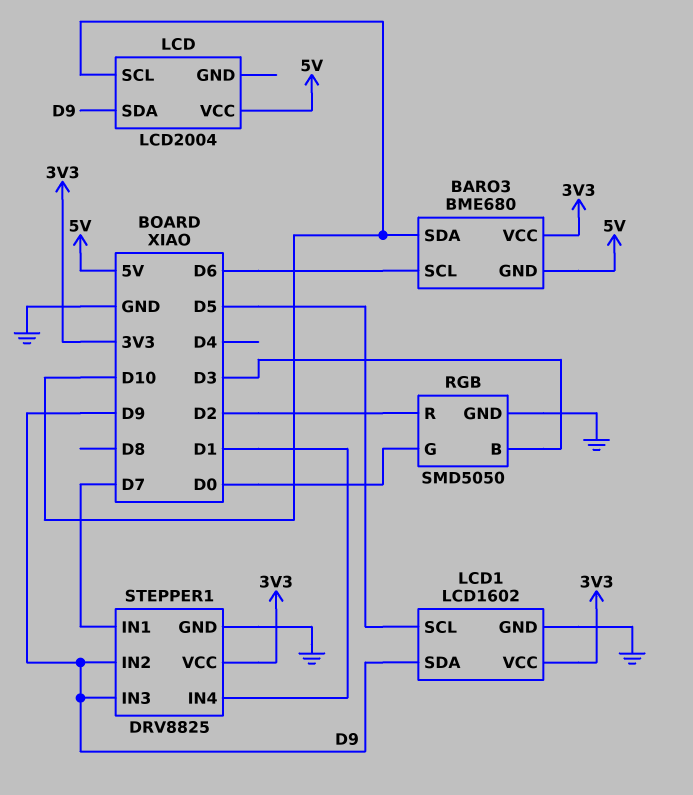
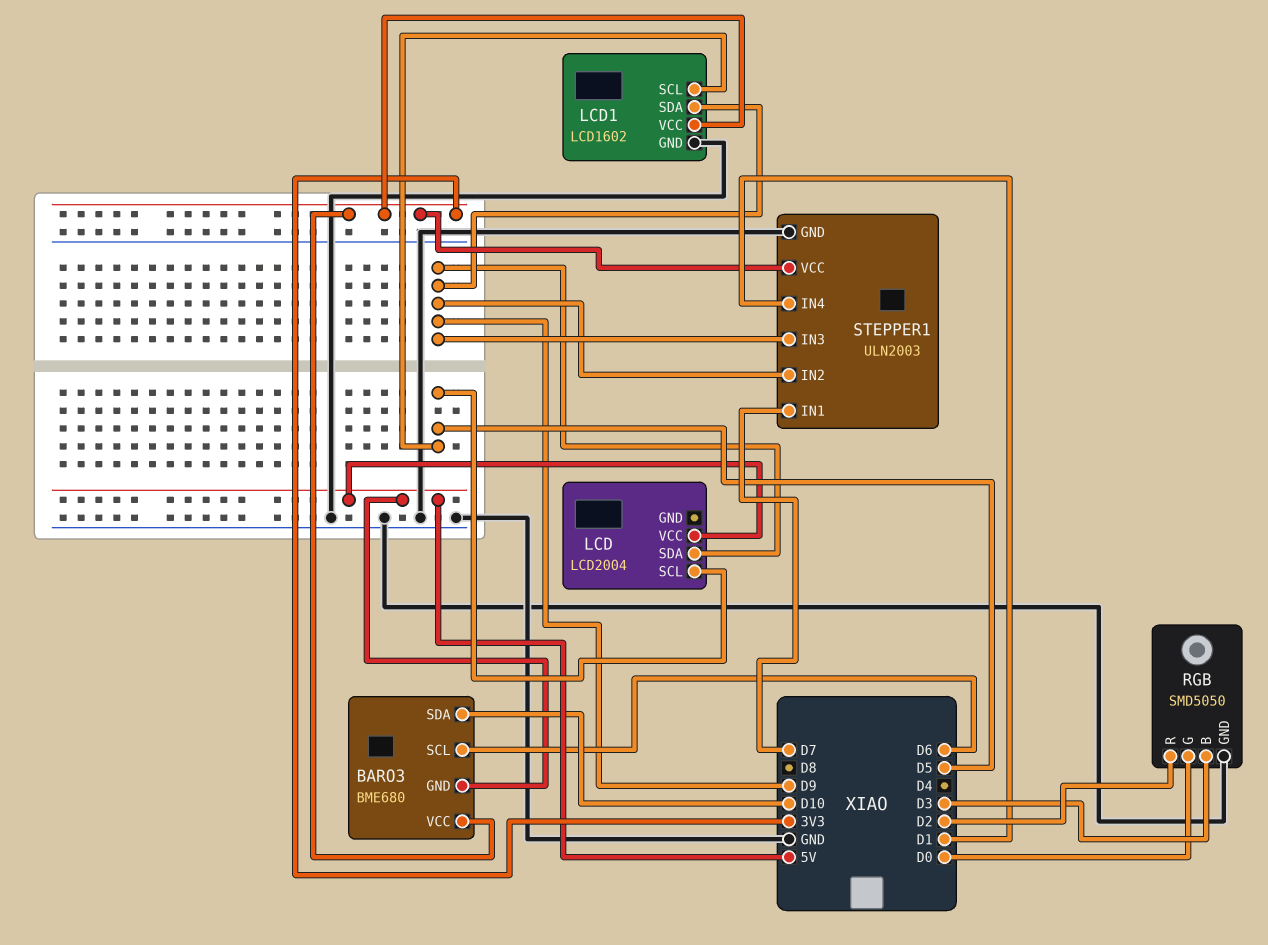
LCD pin SCL: D10 -> D5
STEPPER1: DRV8825 -> ULN2003

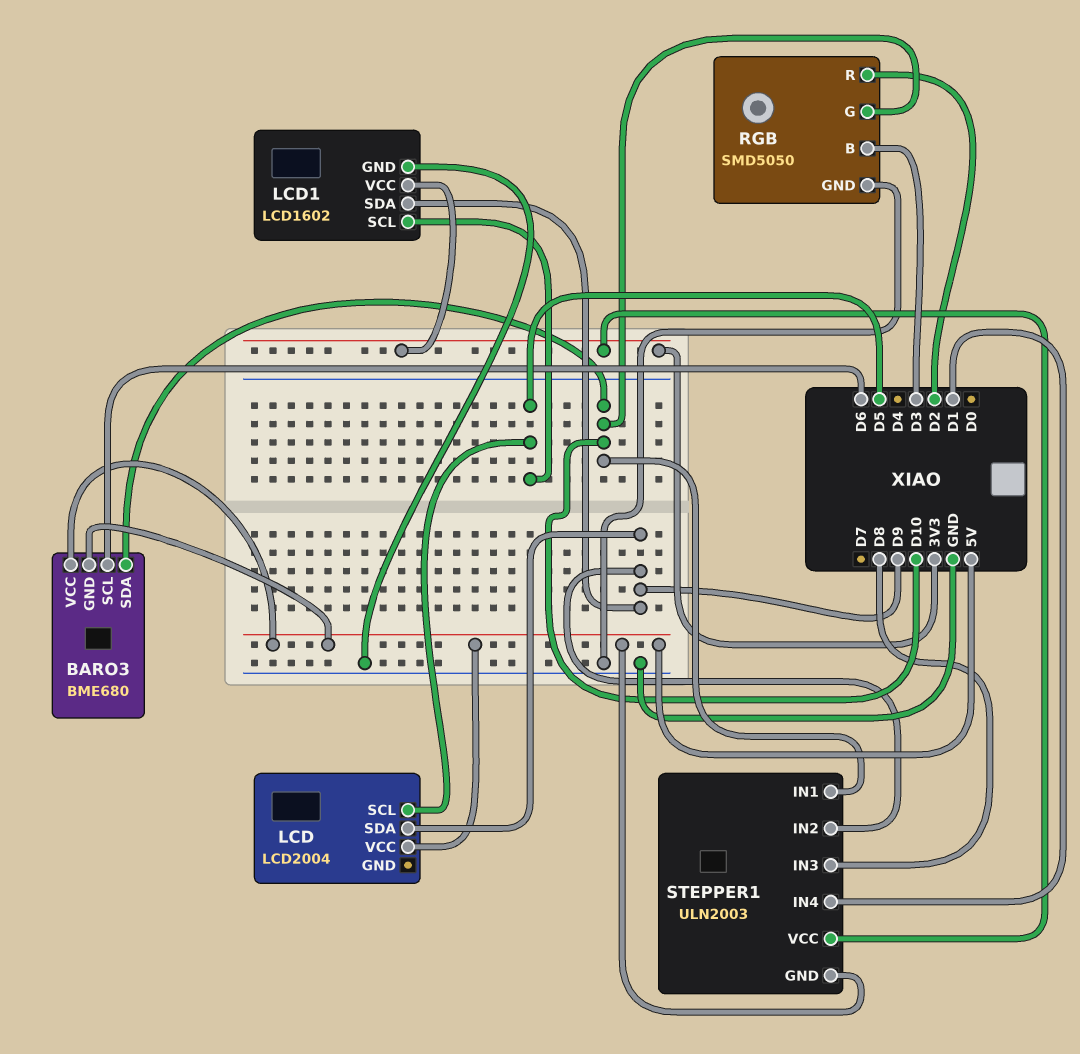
BARO3 pin VCC: 3V3 -> 5V
RGB pin G: D0 -> D10
STEPPER1 pin GND: GND -> 5V
STEPPER1 pin IN1: D7 -> D10
STEPPER1 pin IN3: D9 -> D8

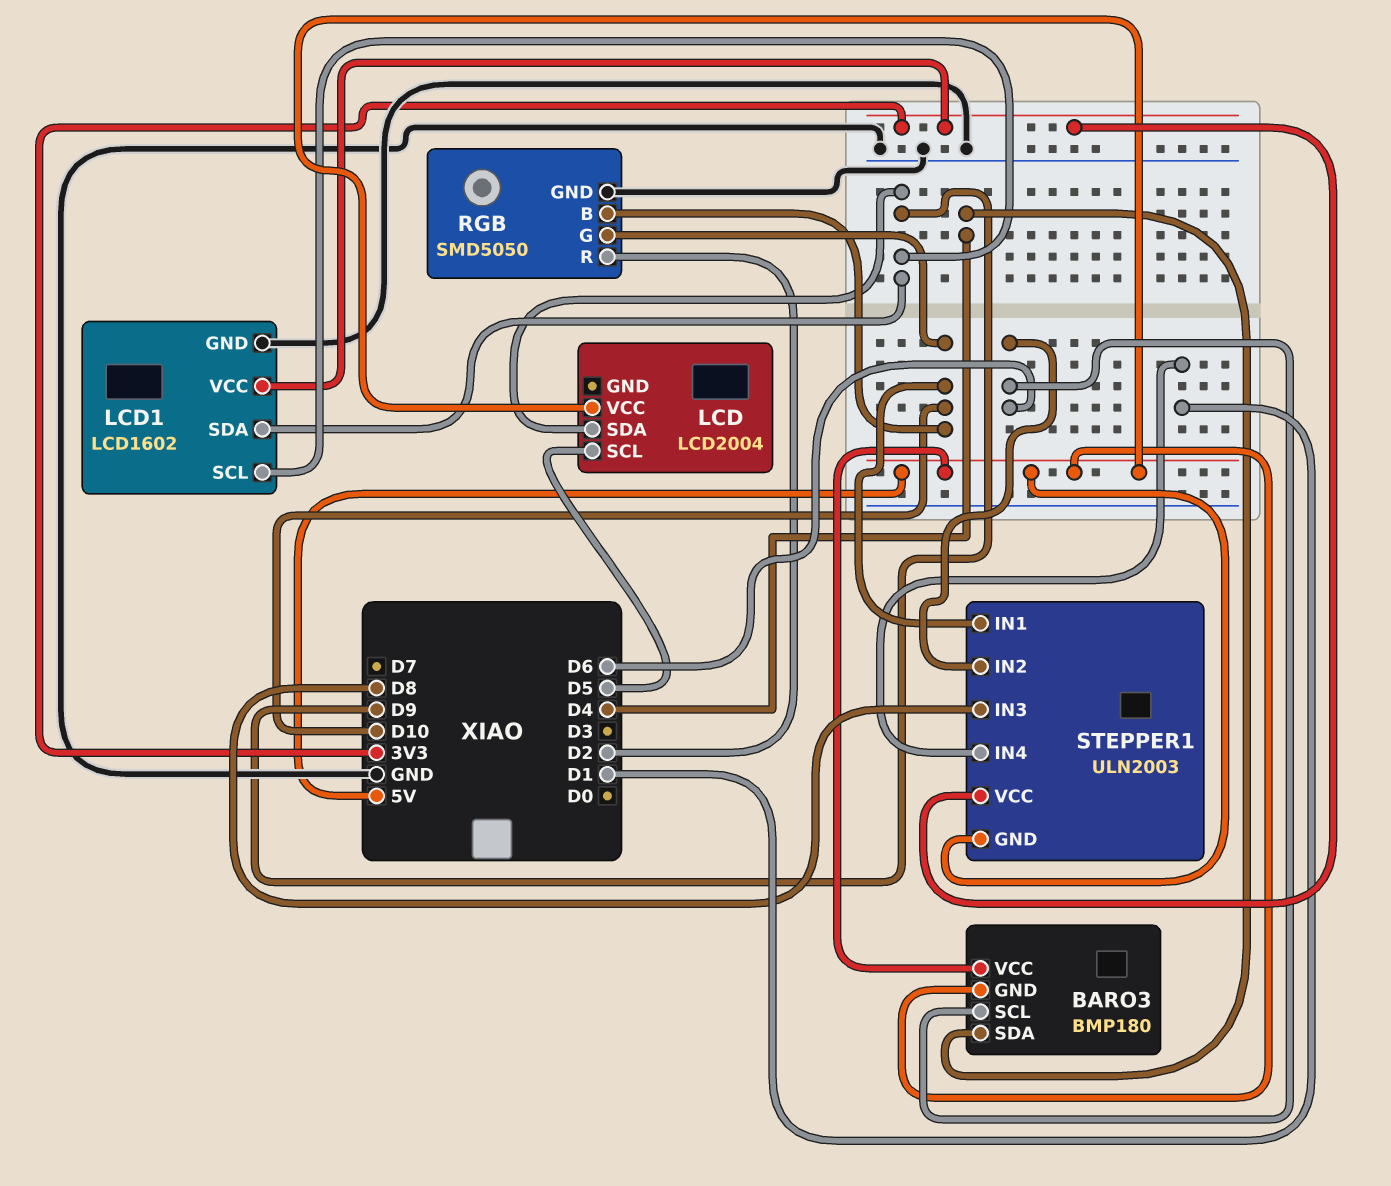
BARO3: BME680 -> BMP180
BARO3 pin SDA: D10 -> D4
LCD1 pin SCL: D5 -> D9
RGB pin B: D3 -> D10
STEPPER1 pin IN2: D9 -> D6

